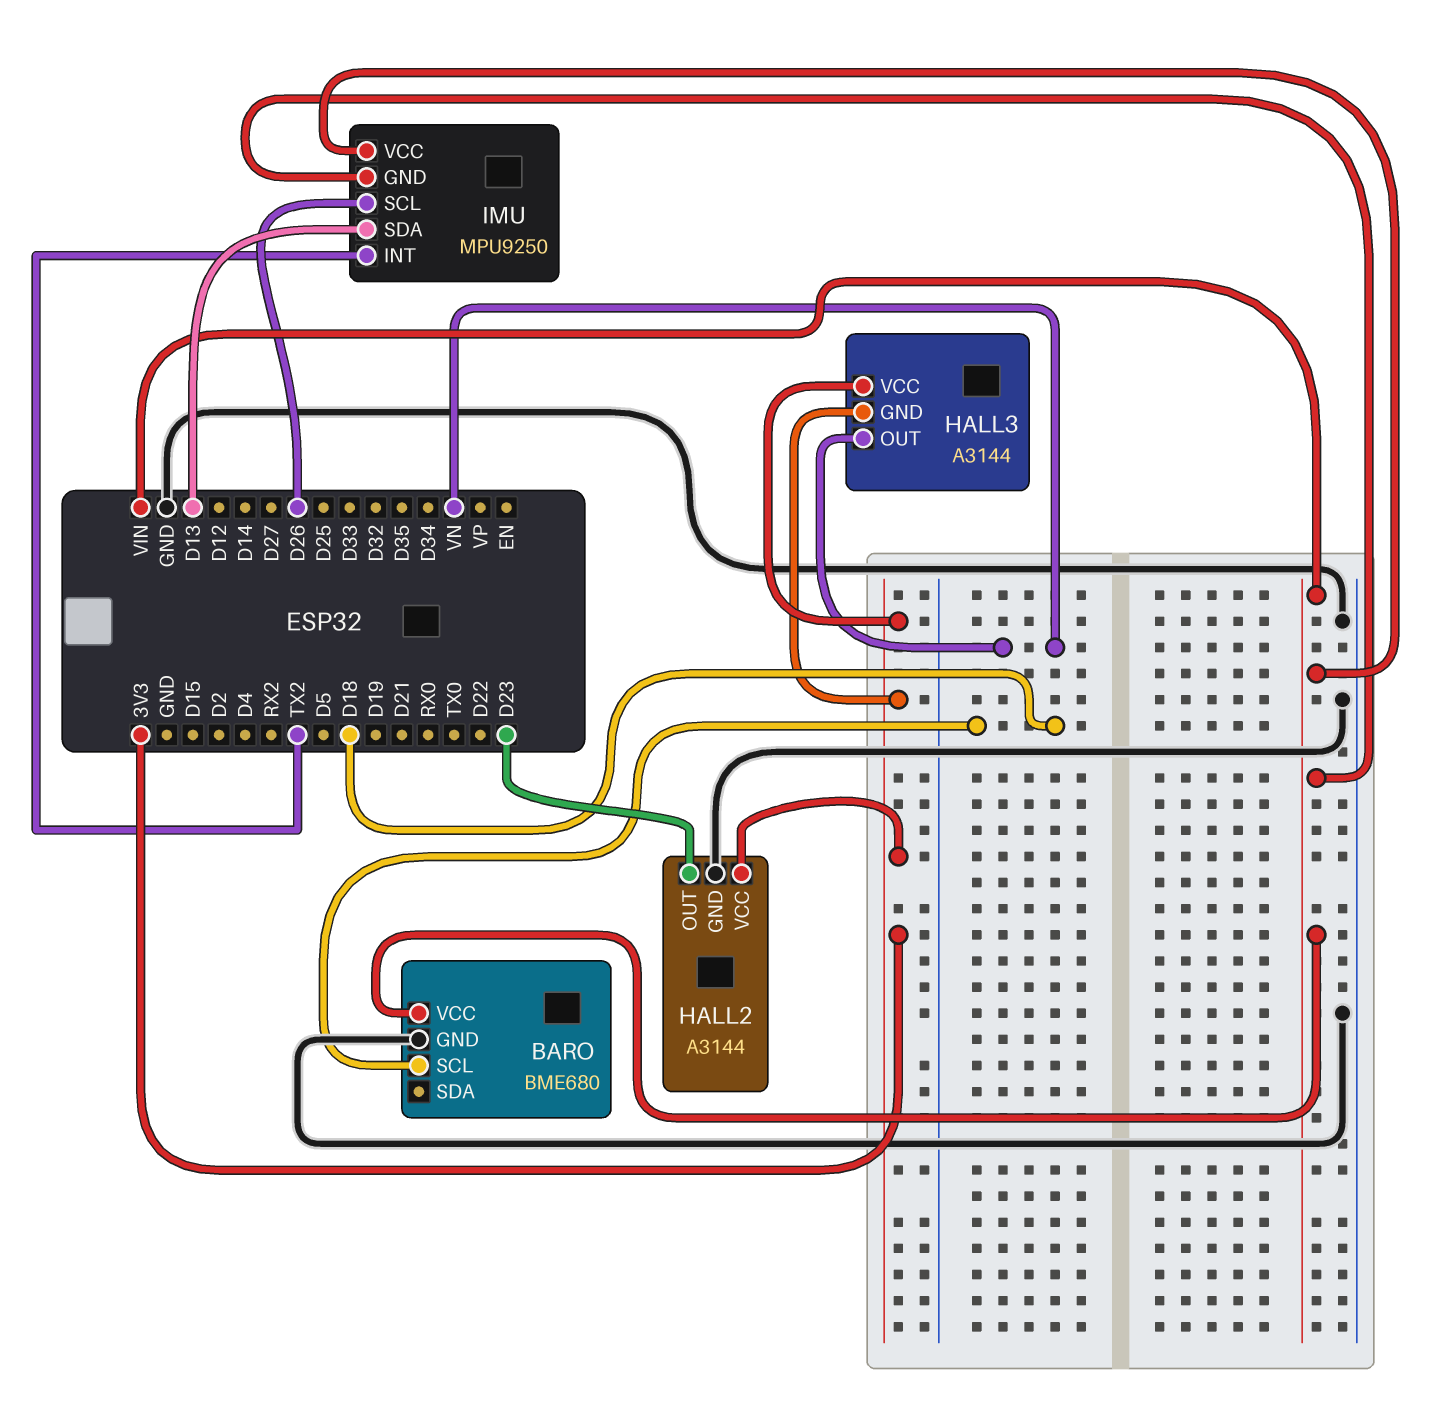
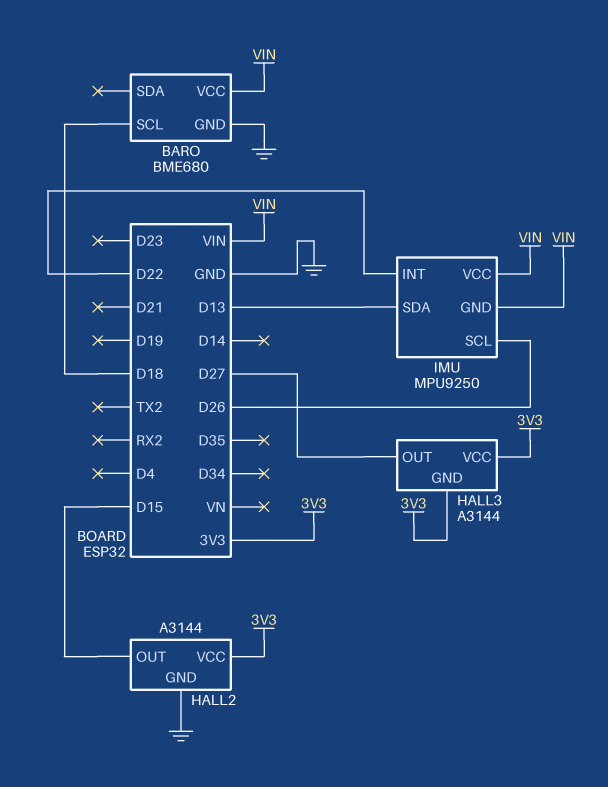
HALL2 pin OUT: D23 -> D15
HALL3 pin OUT: VN -> D27
IMU pin INT: TX2 -> D22

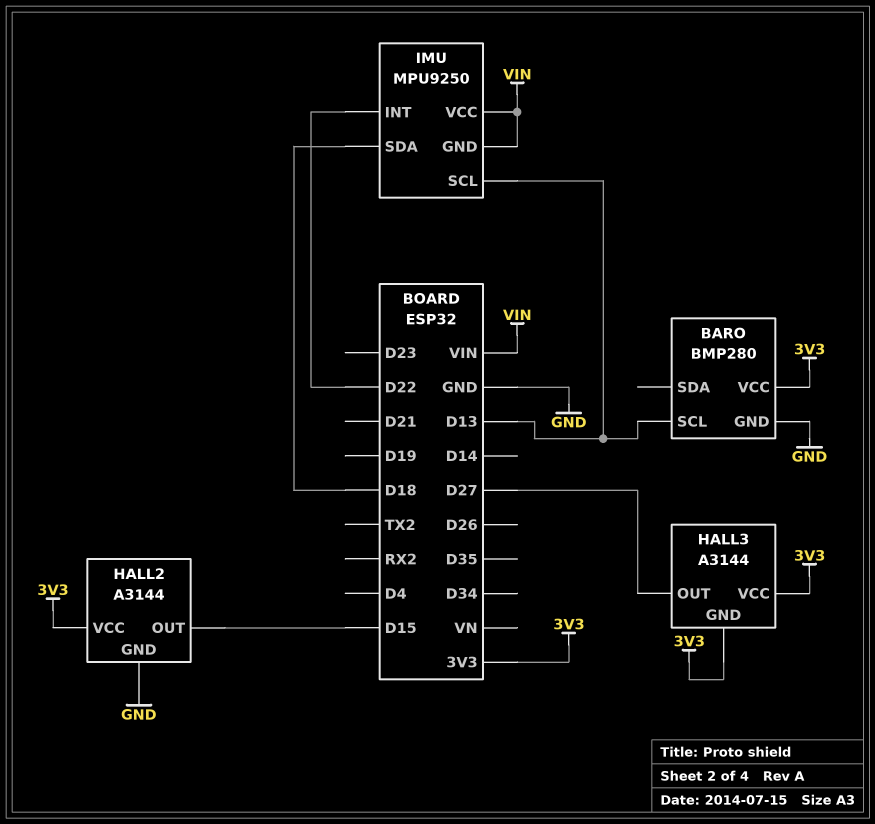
BARO: BME680 -> BMP280
BARO pin SCL: D18 -> D13
BARO pin VCC: VIN -> 3V3
IMU pin SCL: D26 -> D13
IMU pin SDA: D13 -> D18

